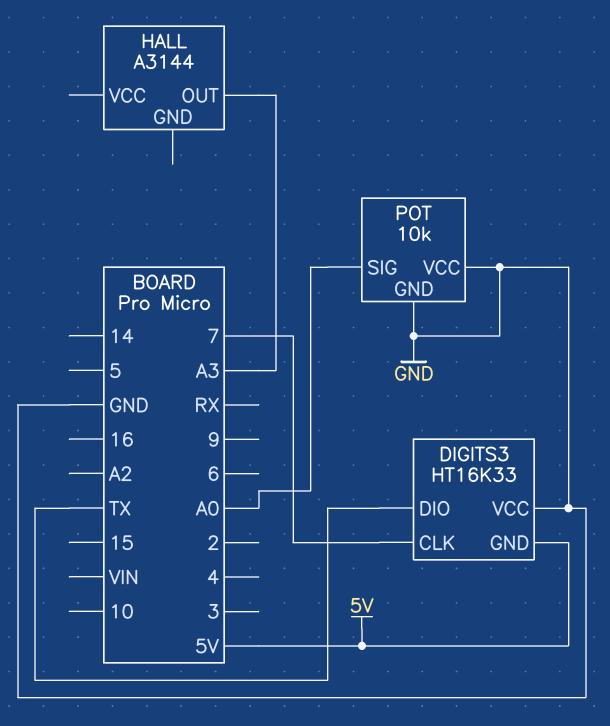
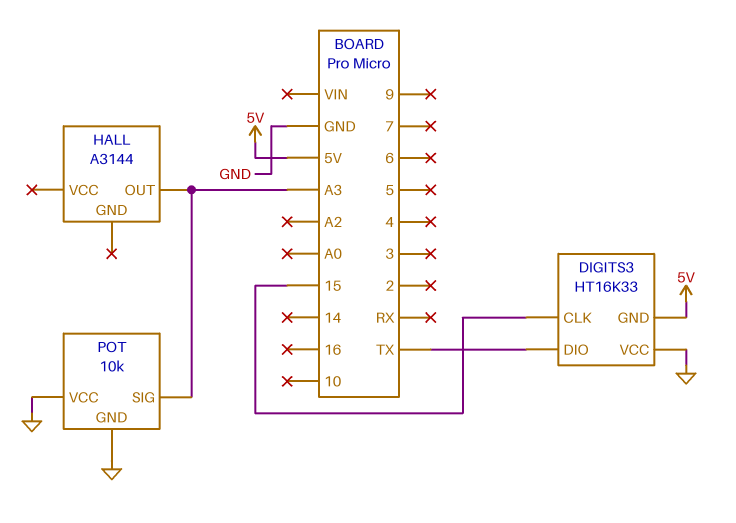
DIGITS3 pin CLK: 7 -> 15
POT pin SIG: A0 -> A3

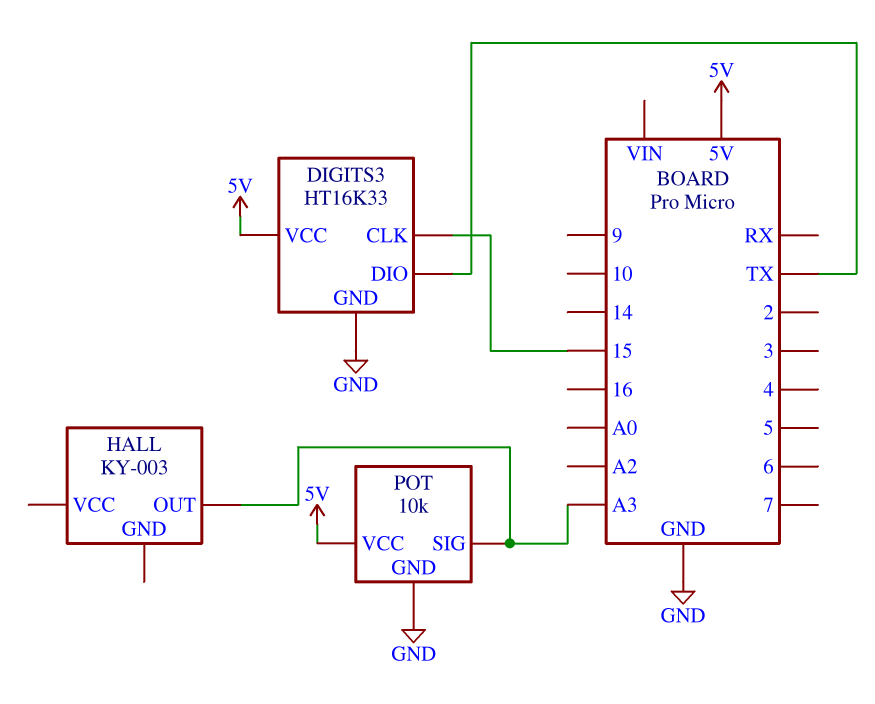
DIGITS3 pin GND: 5V -> GND
DIGITS3 pin VCC: GND -> 5V
HALL: A3144 -> KY-003
POT pin VCC: GND -> 5V

